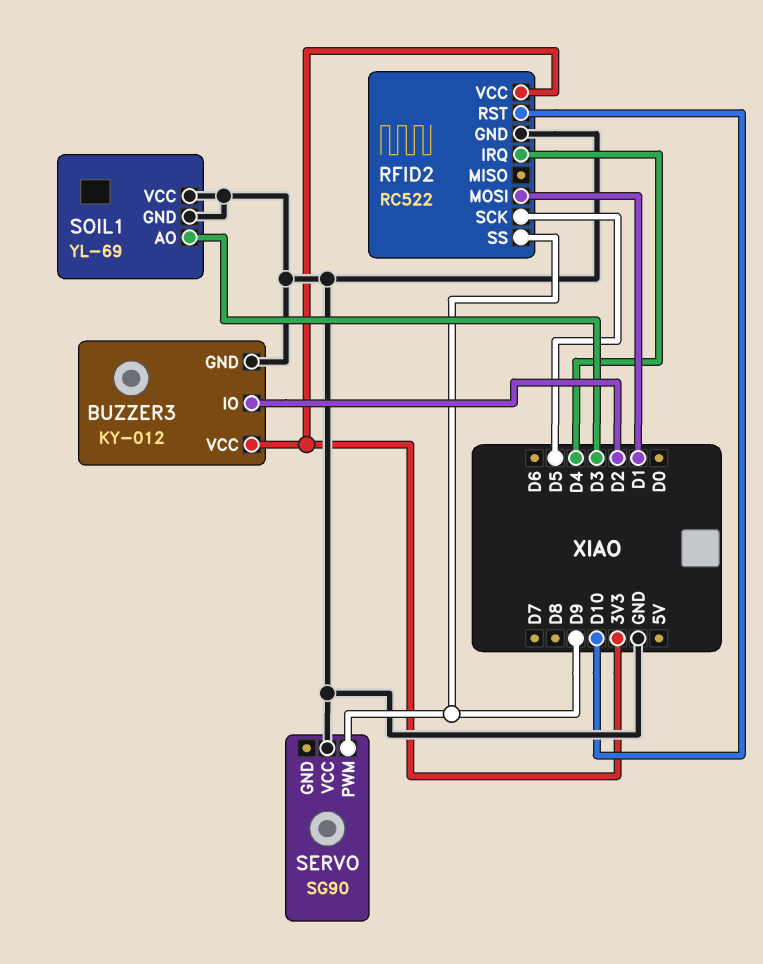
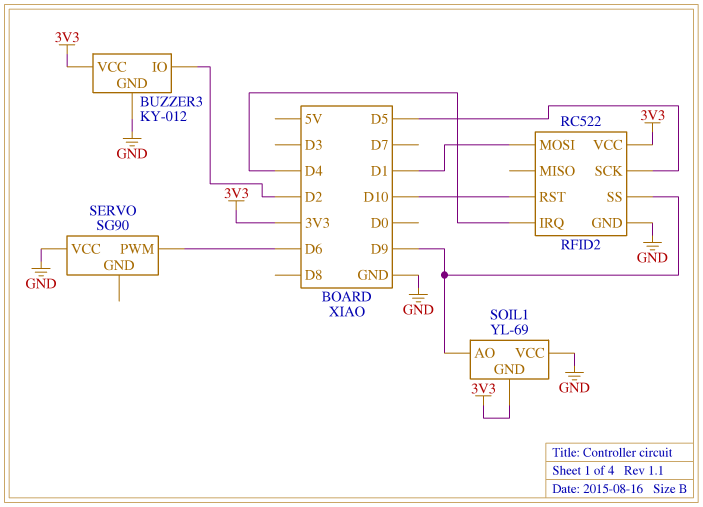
SERVO pin PWM: D9 -> D6
SOIL1 pin AO: D3 -> D9
SOIL1 pin GND: GND -> 3V3

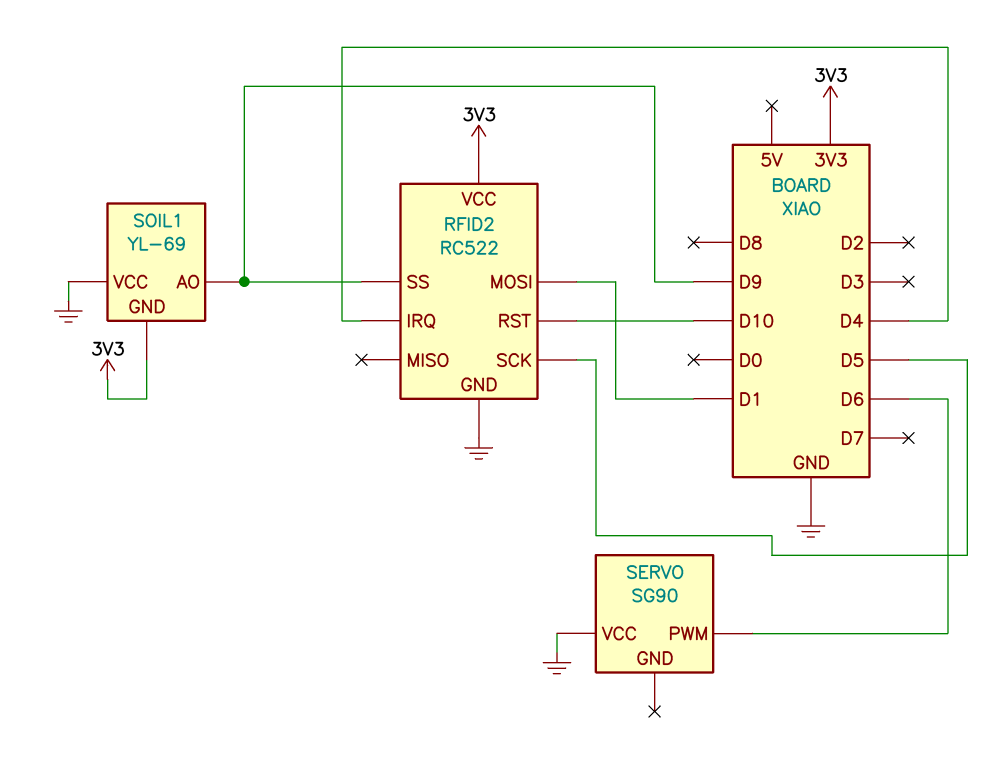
BUZZER3: KY-012 -> none
BUZZER3 pin GND: GND -> none
BUZZER3 pin IO: D2 -> none
BUZZER3 pin VCC: 3V3 -> none

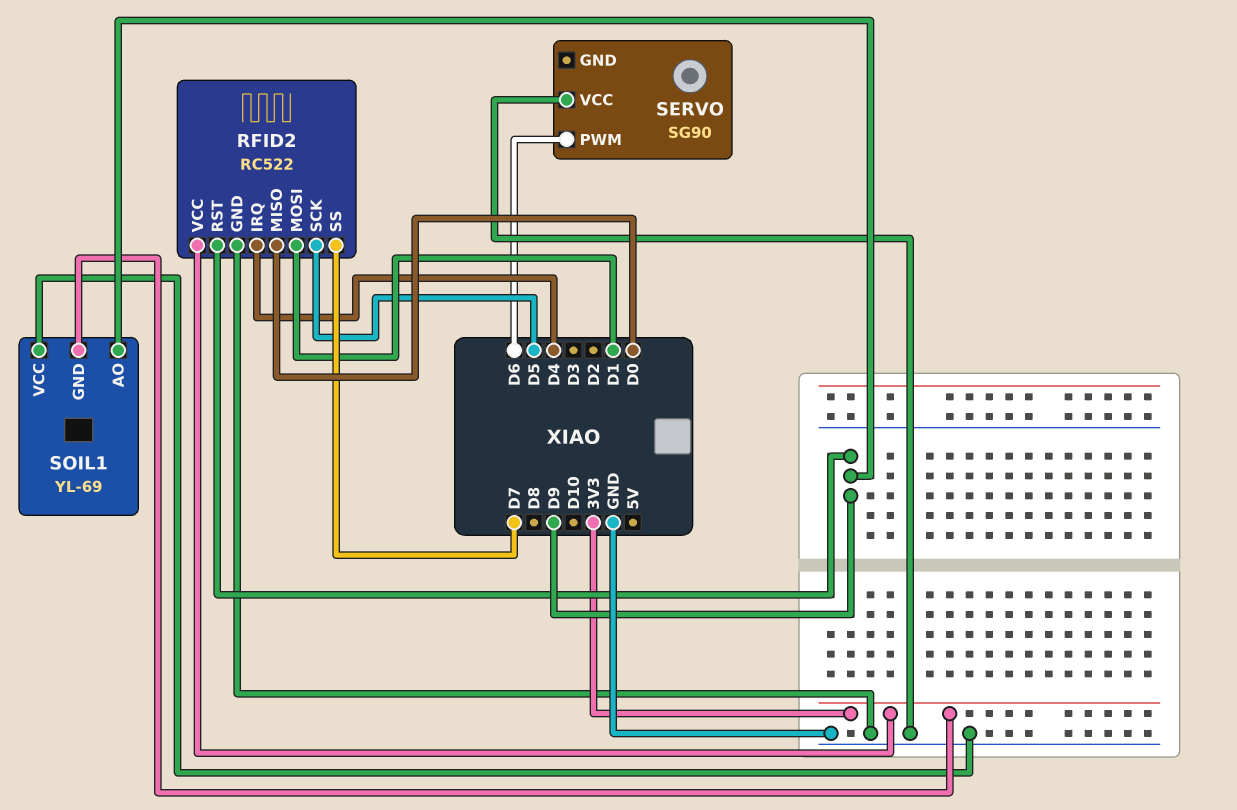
RFID2 pin MISO: none -> D0
RFID2 pin RST: D10 -> D9
RFID2 pin SS: D9 -> D7

